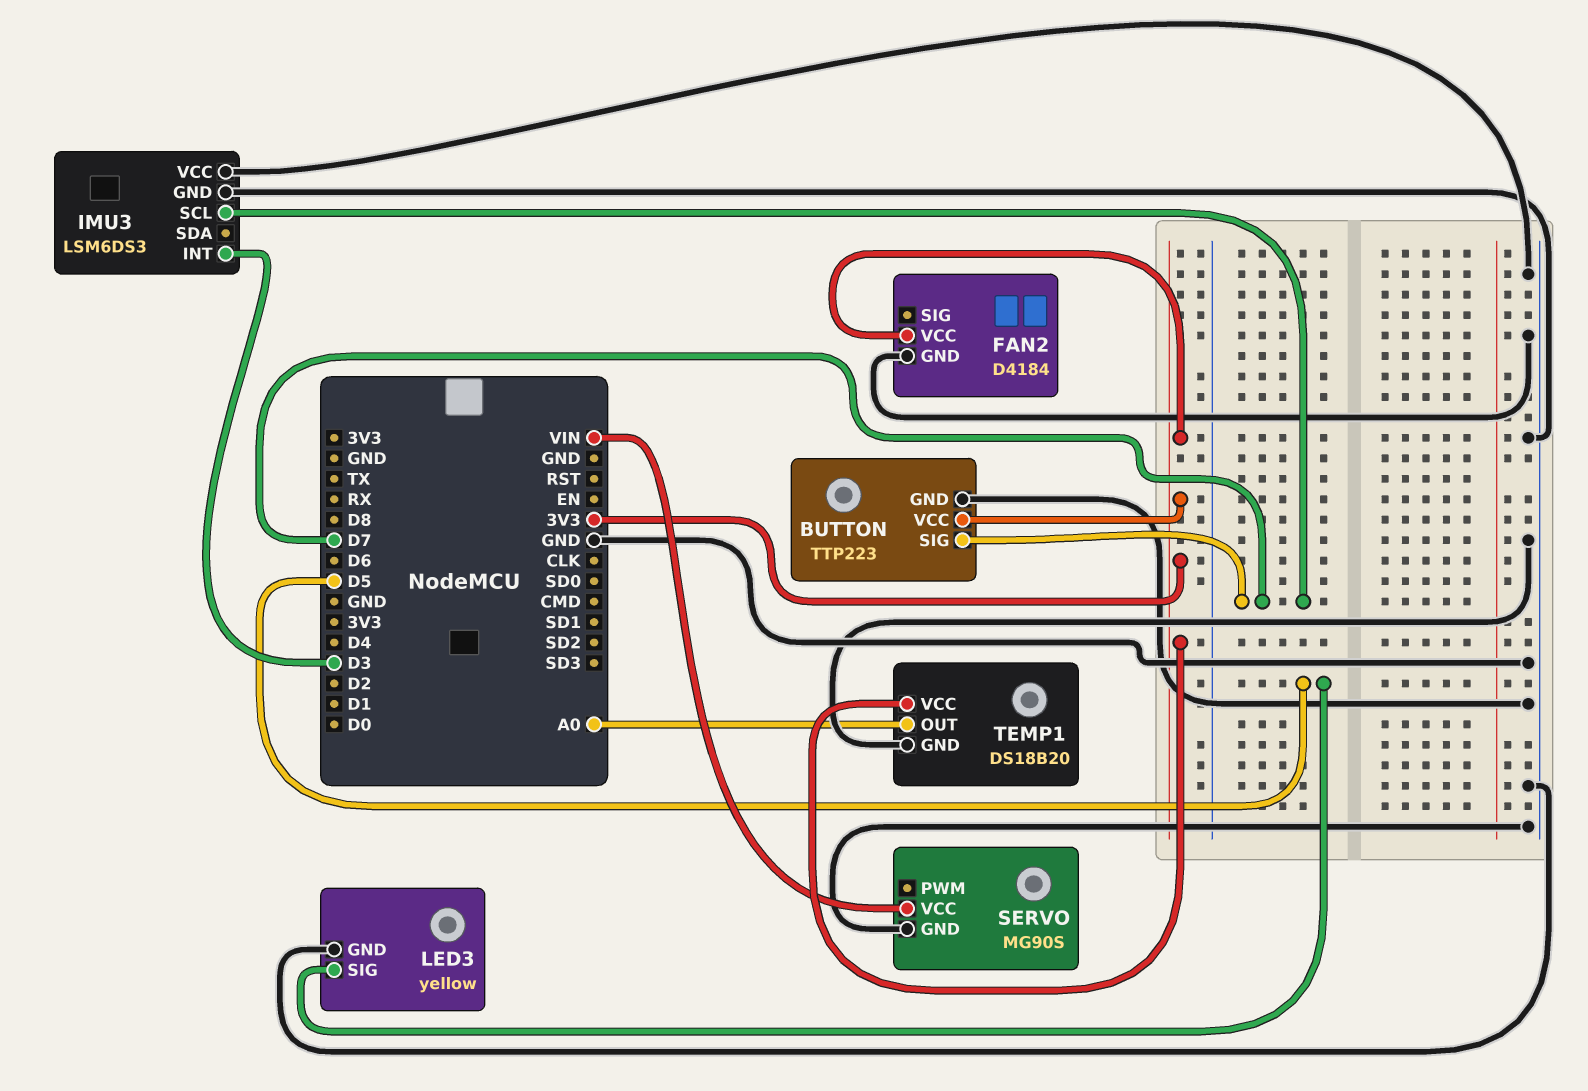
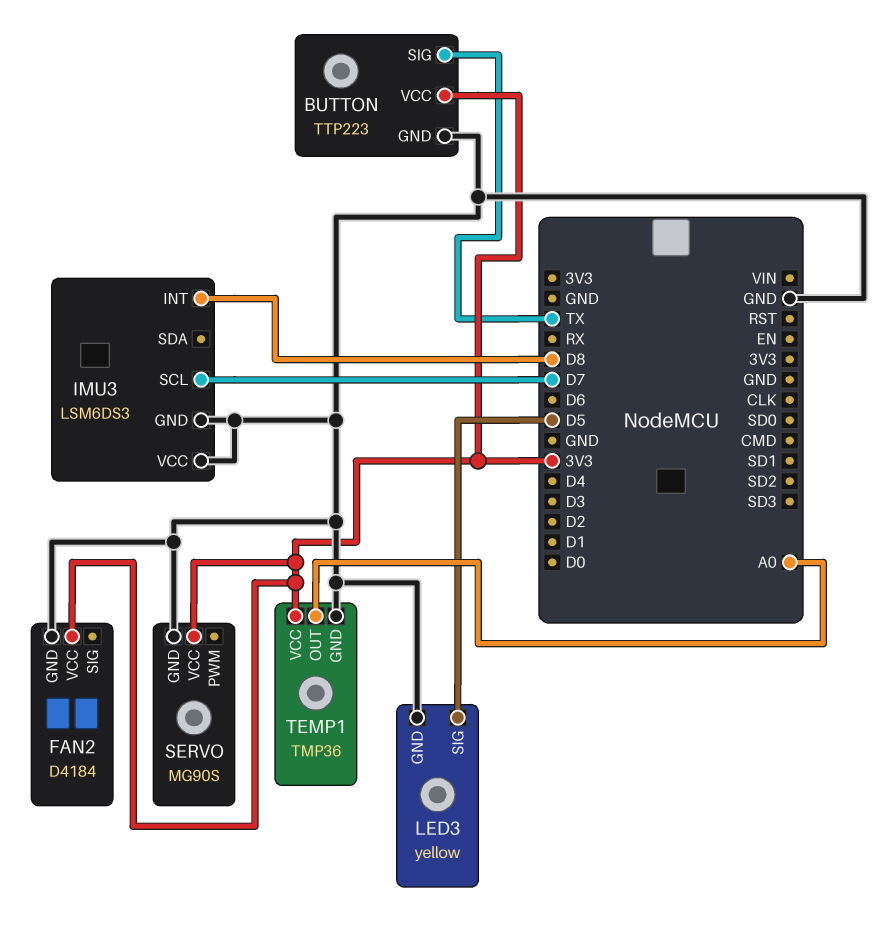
BUTTON pin SIG: D7 -> TX
IMU3 pin INT: D3 -> D8
SERVO pin VCC: VIN -> 3V3
TEMP1: DS18B20 -> TMP36

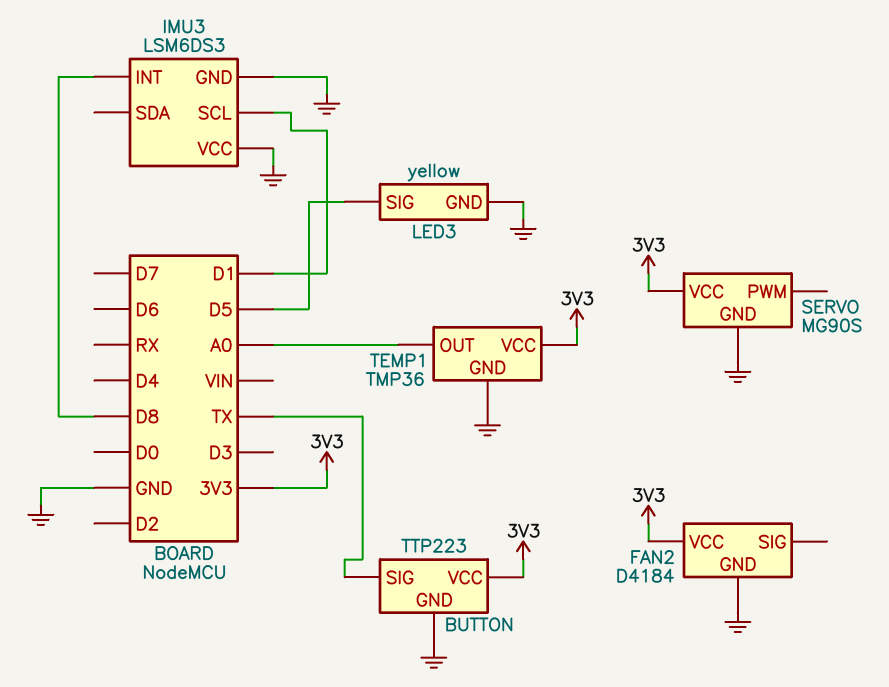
IMU3 pin SCL: D7 -> D1

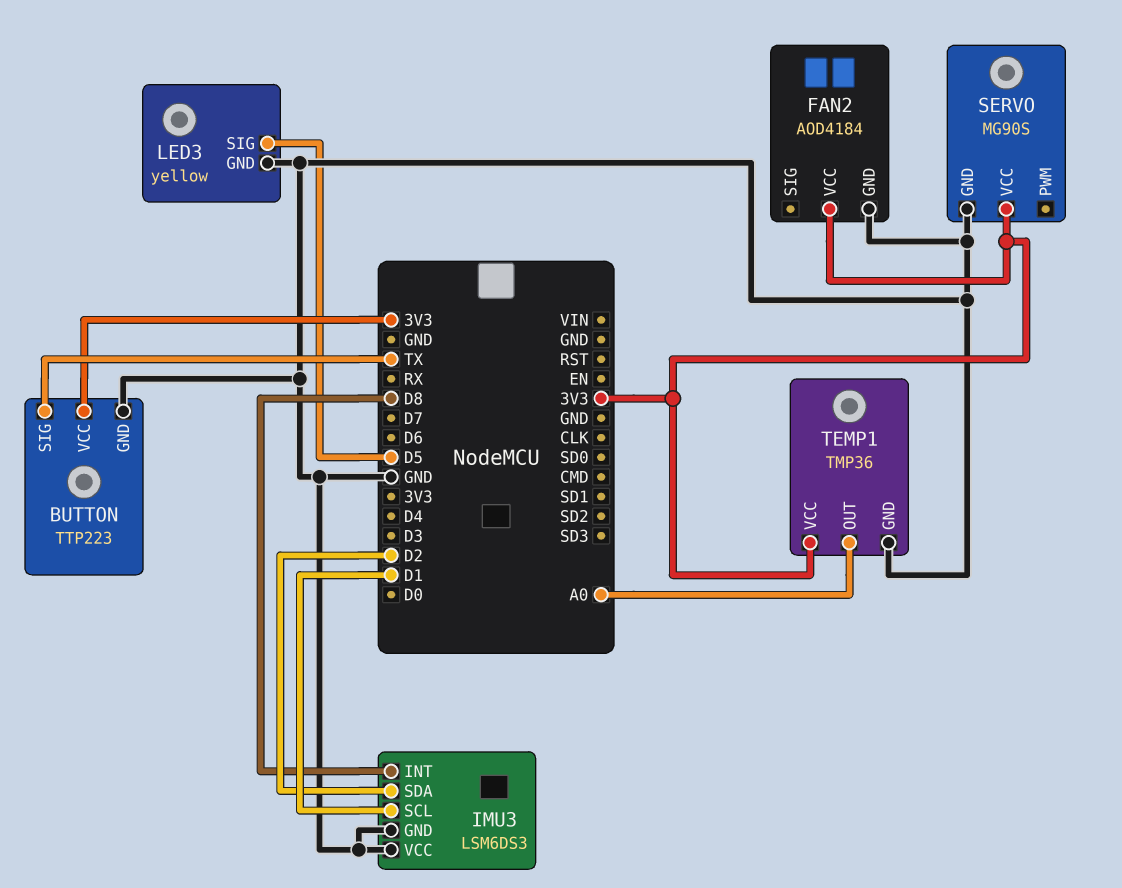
FAN2: D4184 -> AOD4184
IMU3 pin SDA: none -> D2

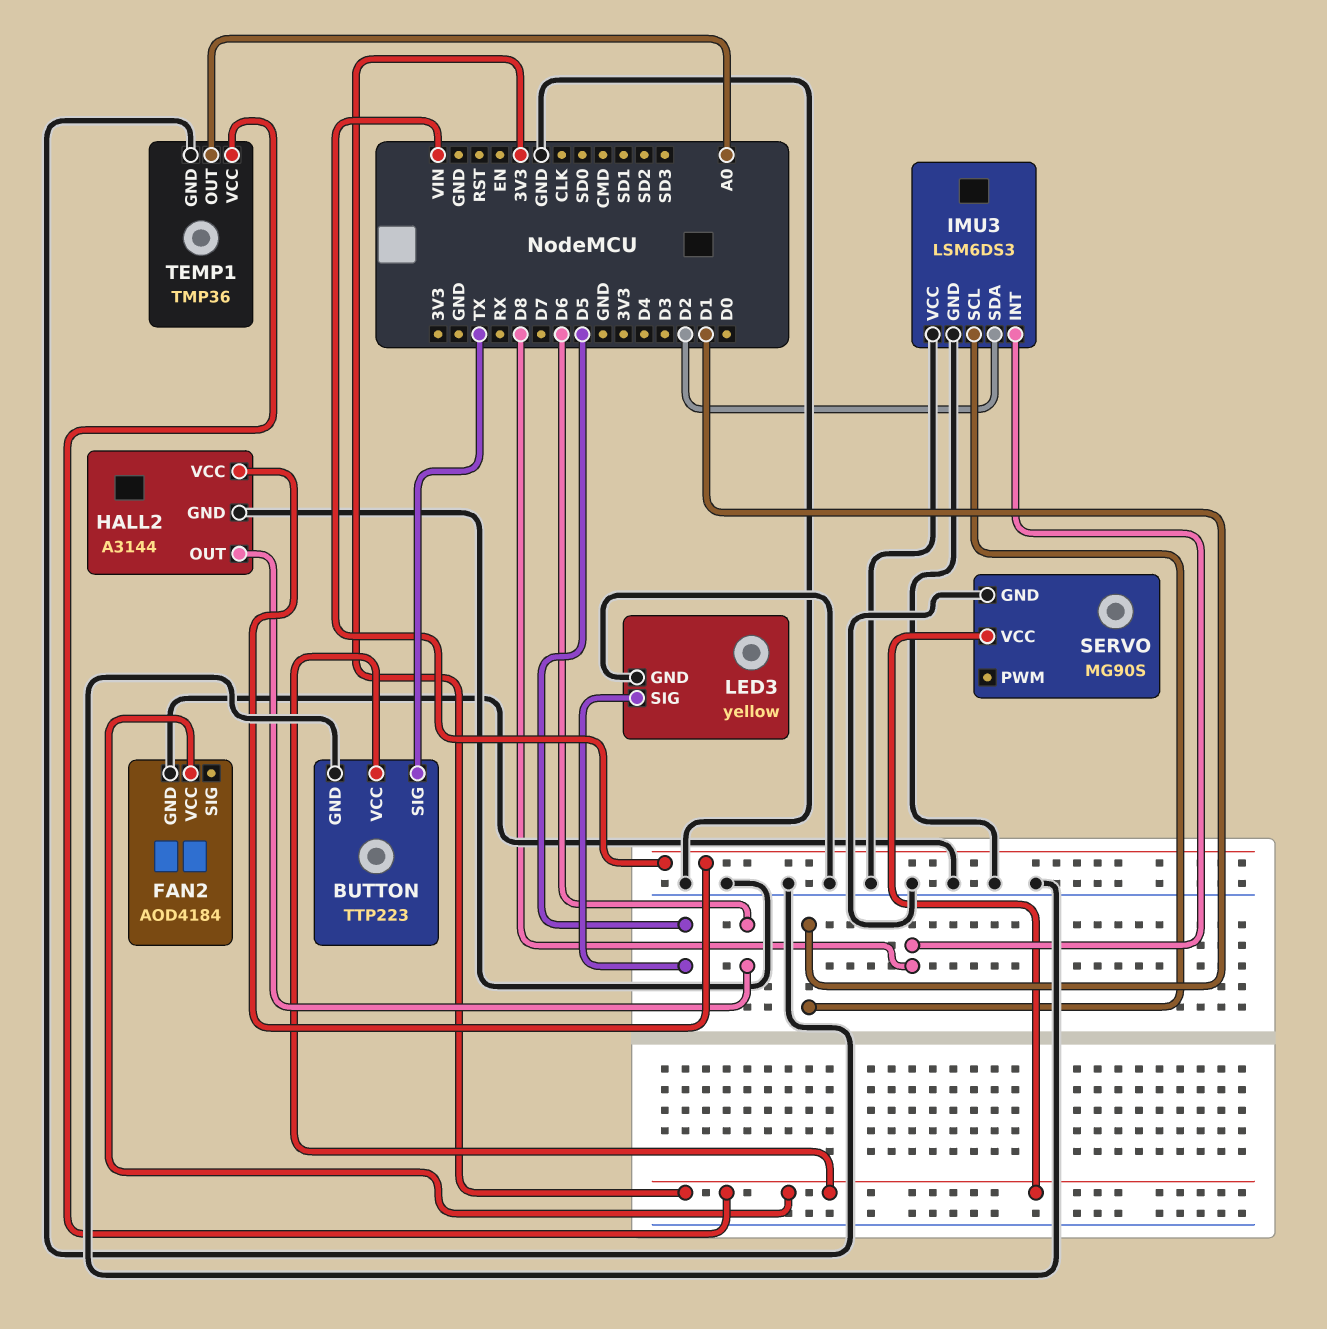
HALL2: none -> A3144
HALL2 pin GND: none -> GND
HALL2 pin OUT: none -> D6
HALL2 pin VCC: none -> VIN

